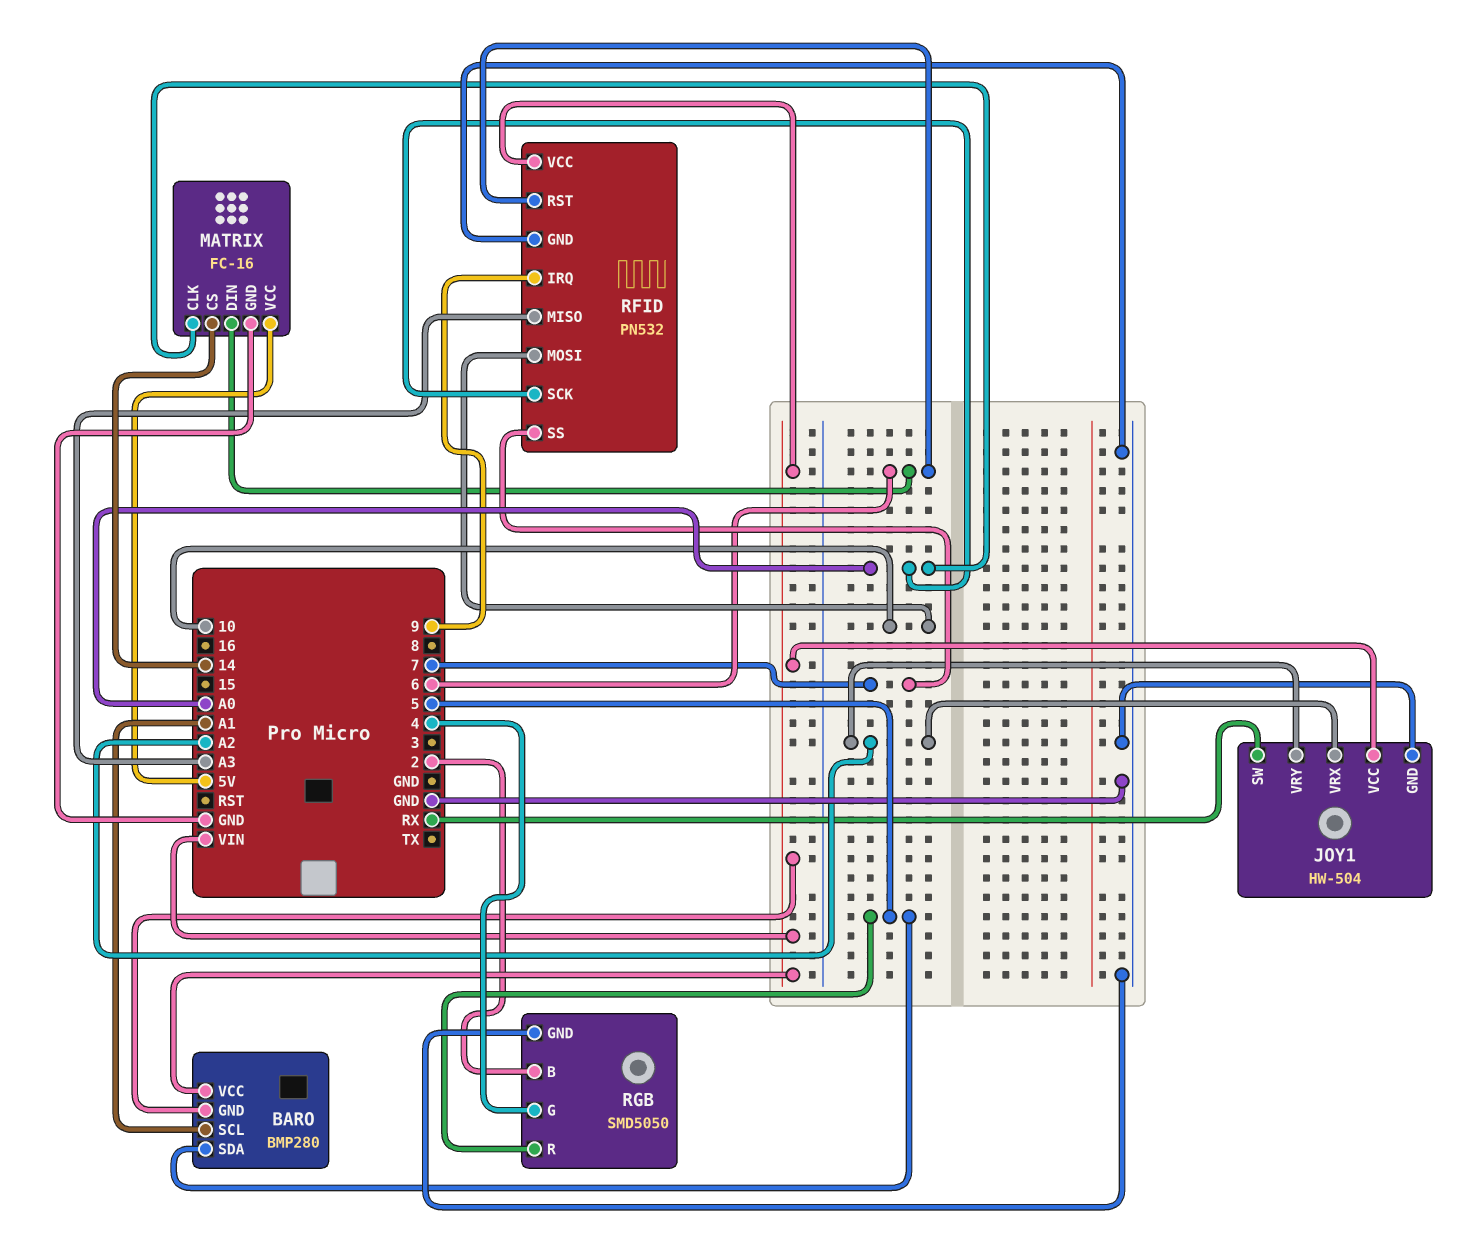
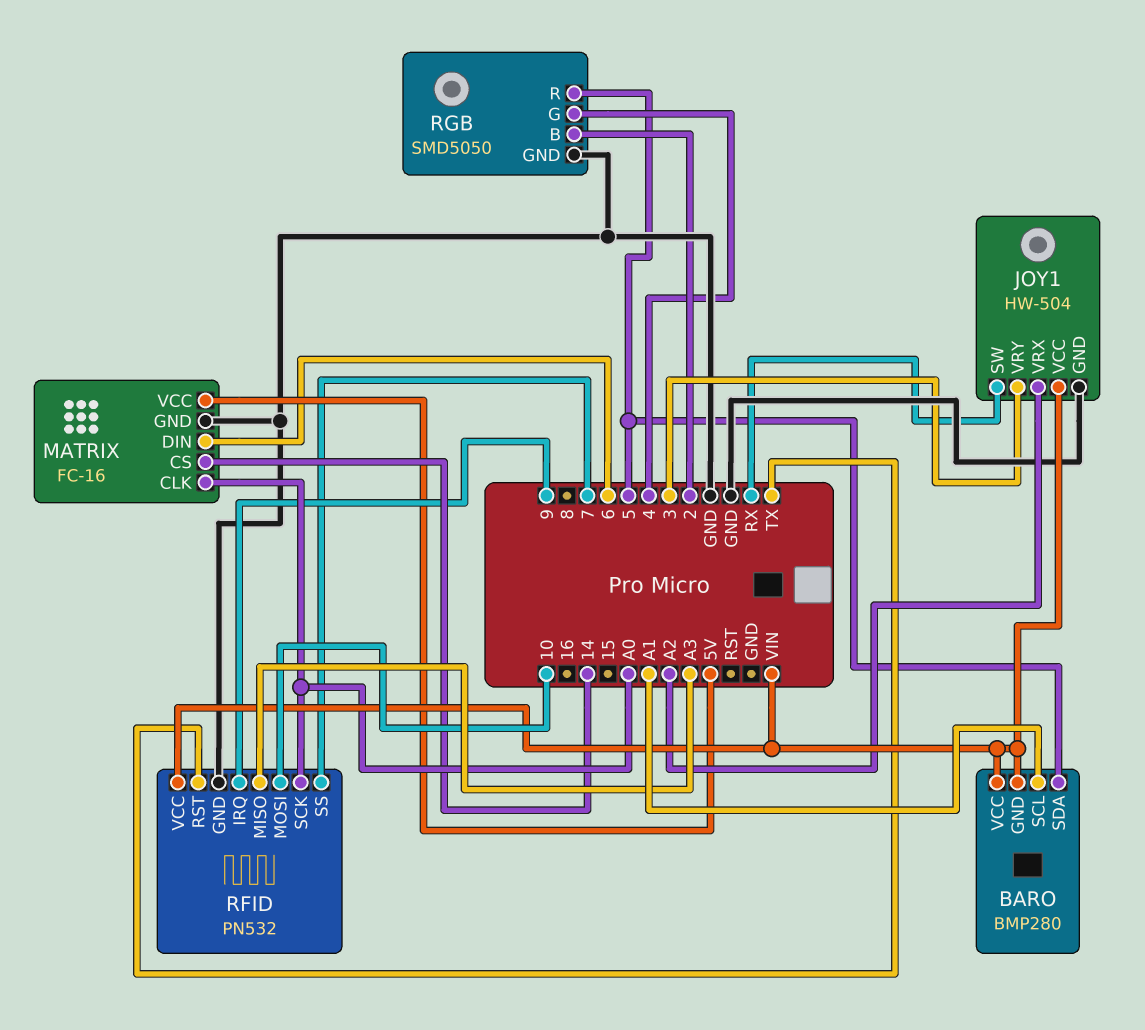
JOY1 pin VRY: A2 -> 3
RFID pin RST: 6 -> TX

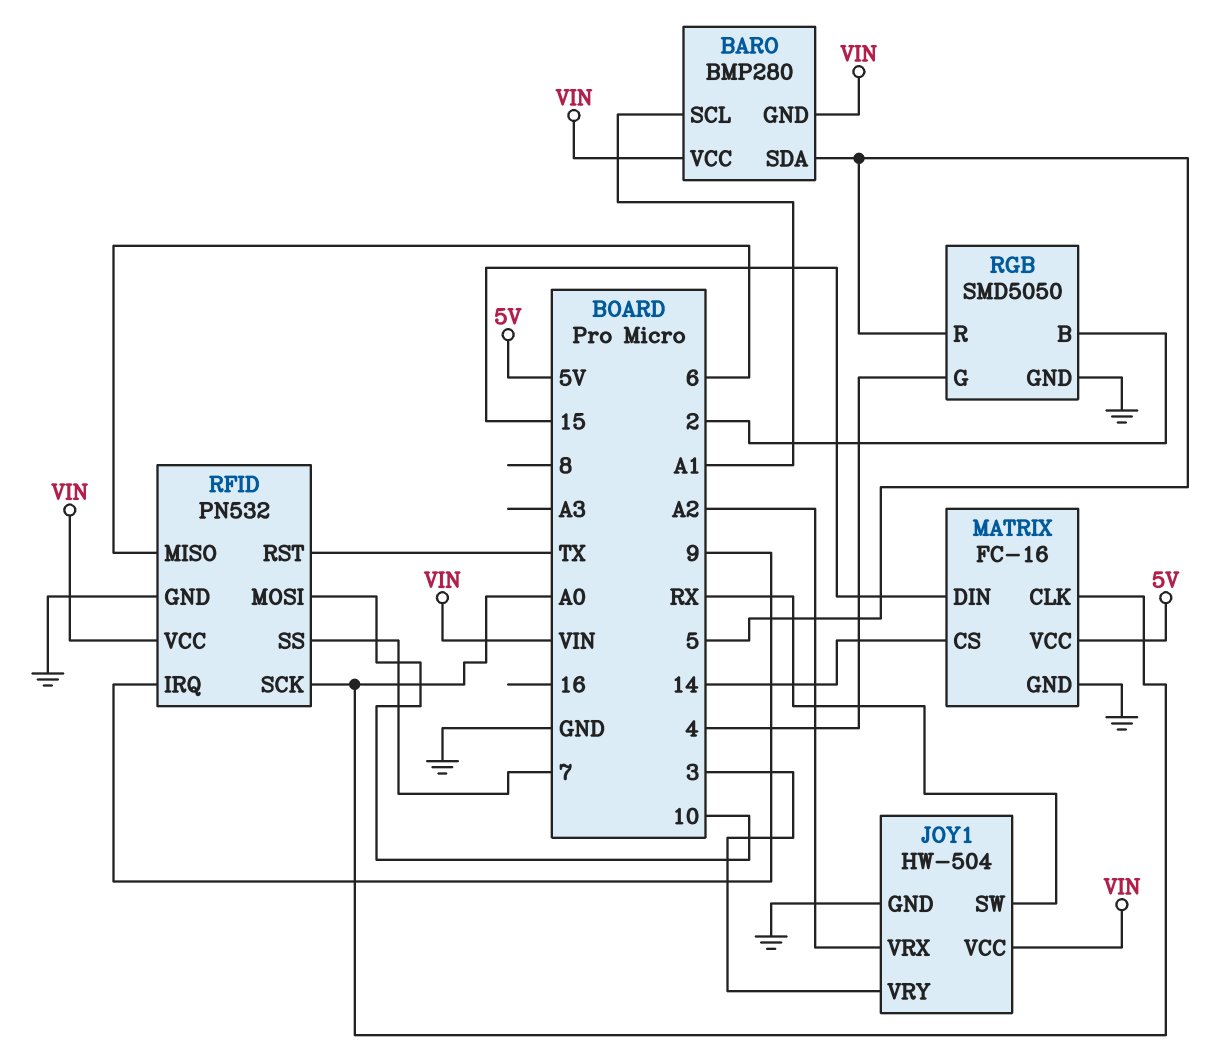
MATRIX pin DIN: 6 -> 15
RFID pin MISO: A3 -> 6

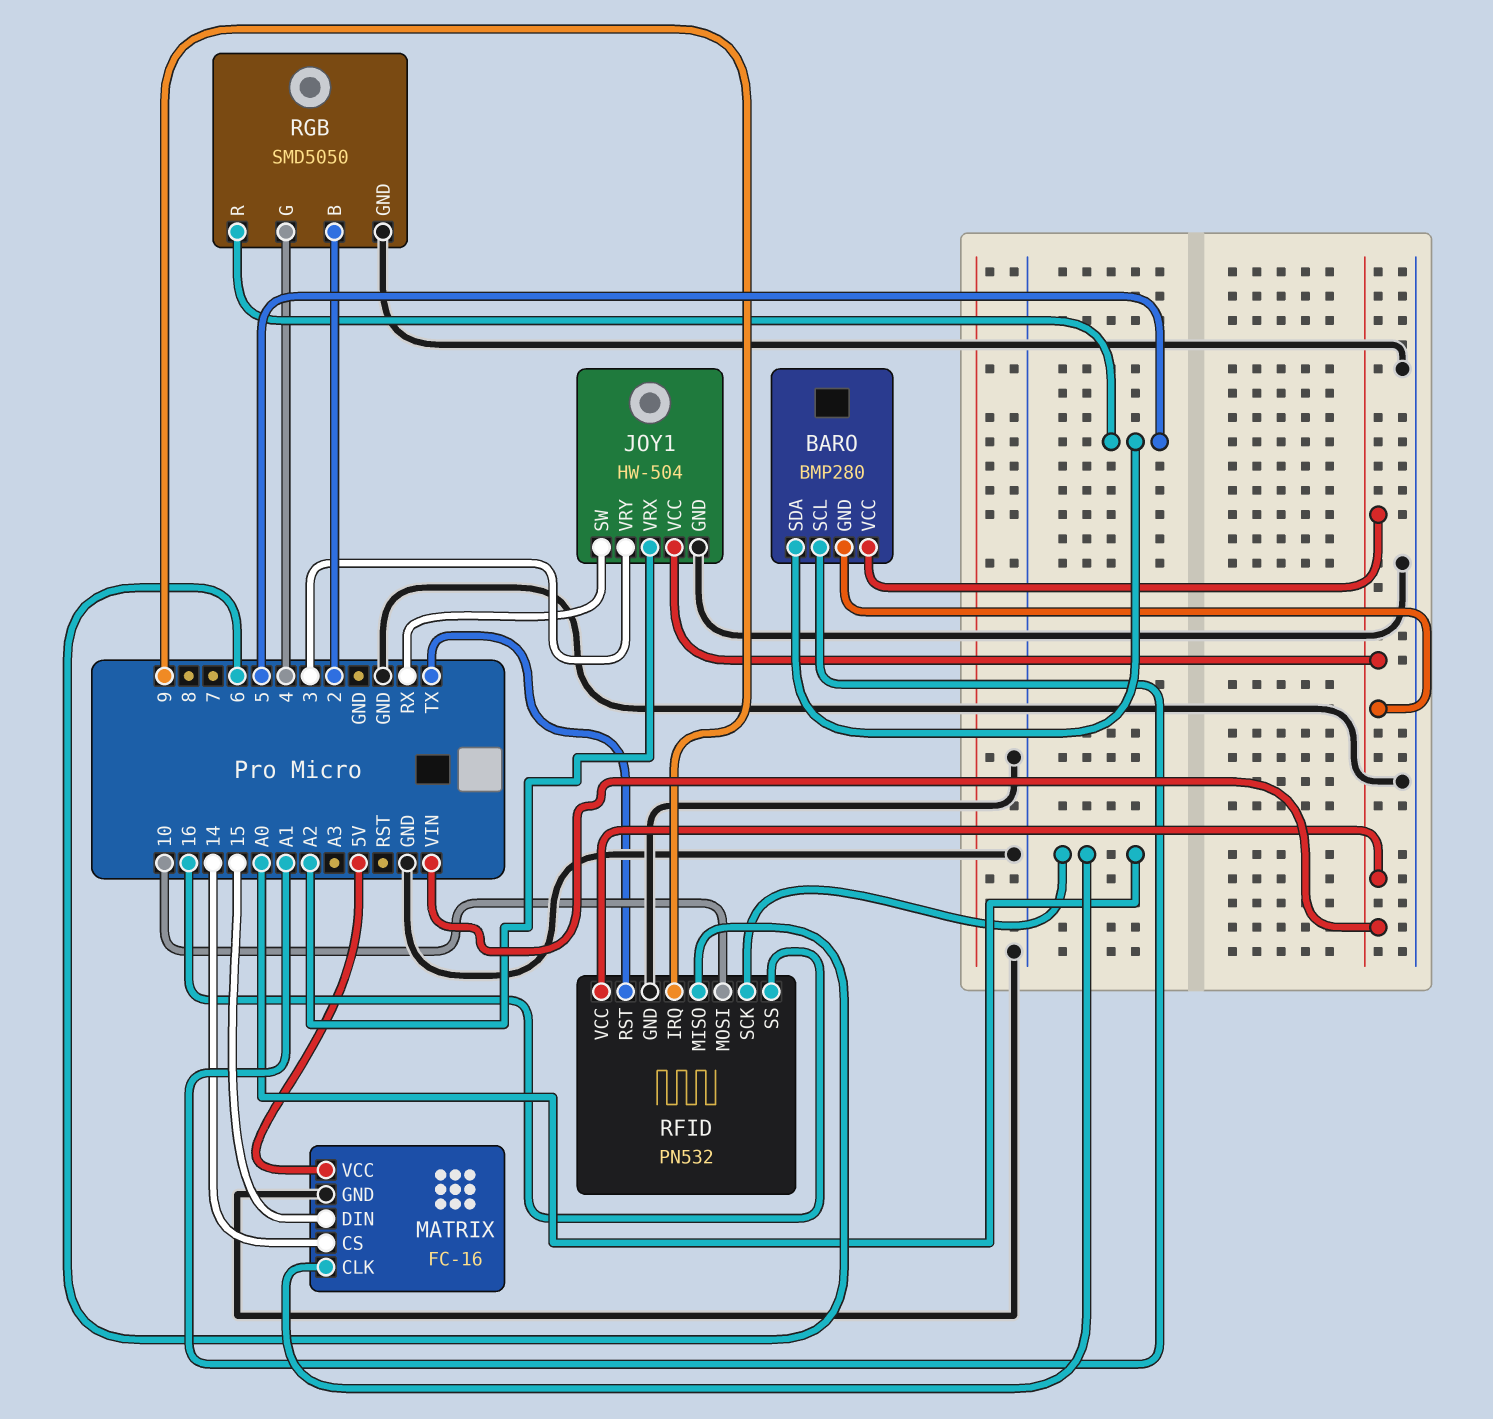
RFID pin SS: 7 -> 16

